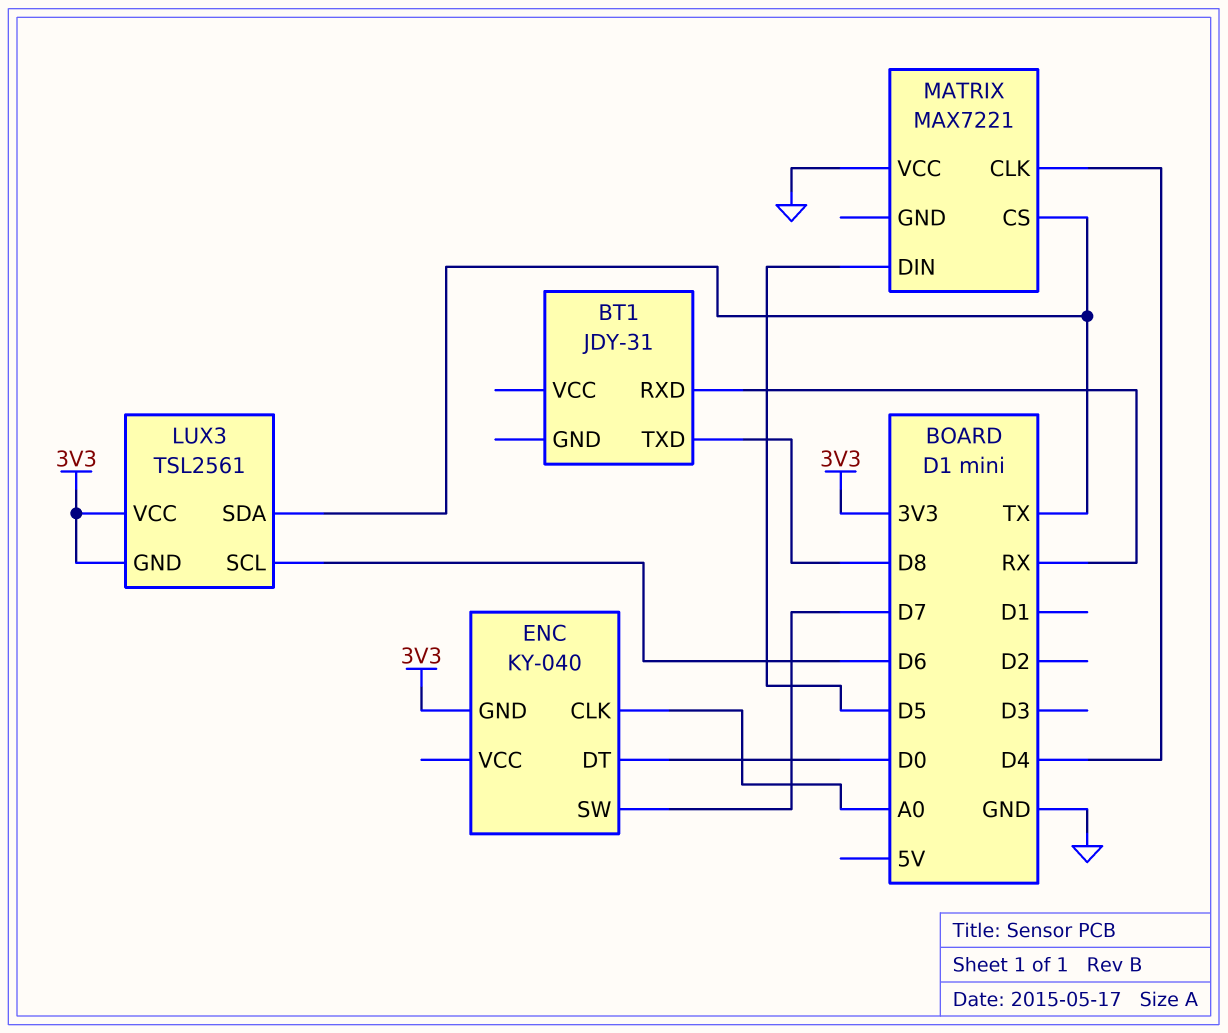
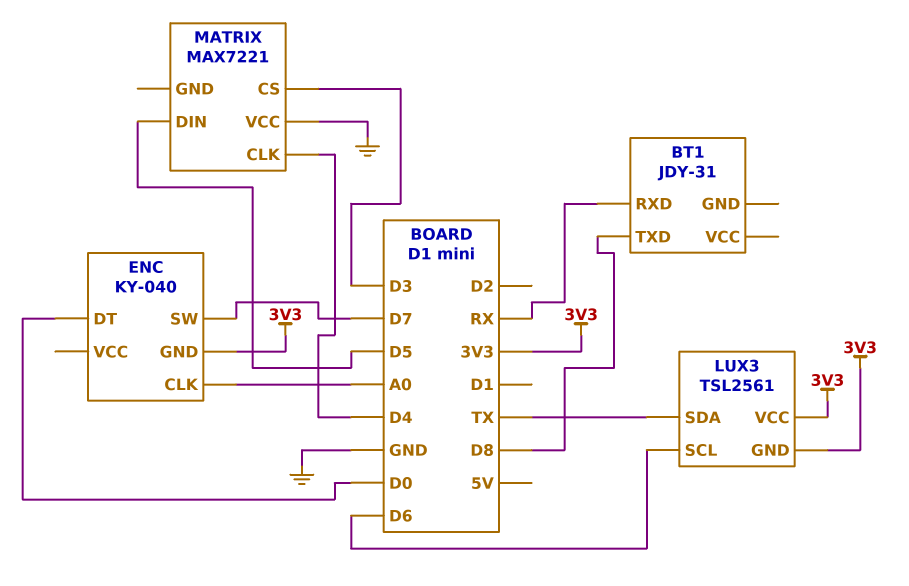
MATRIX pin CS: TX -> D3

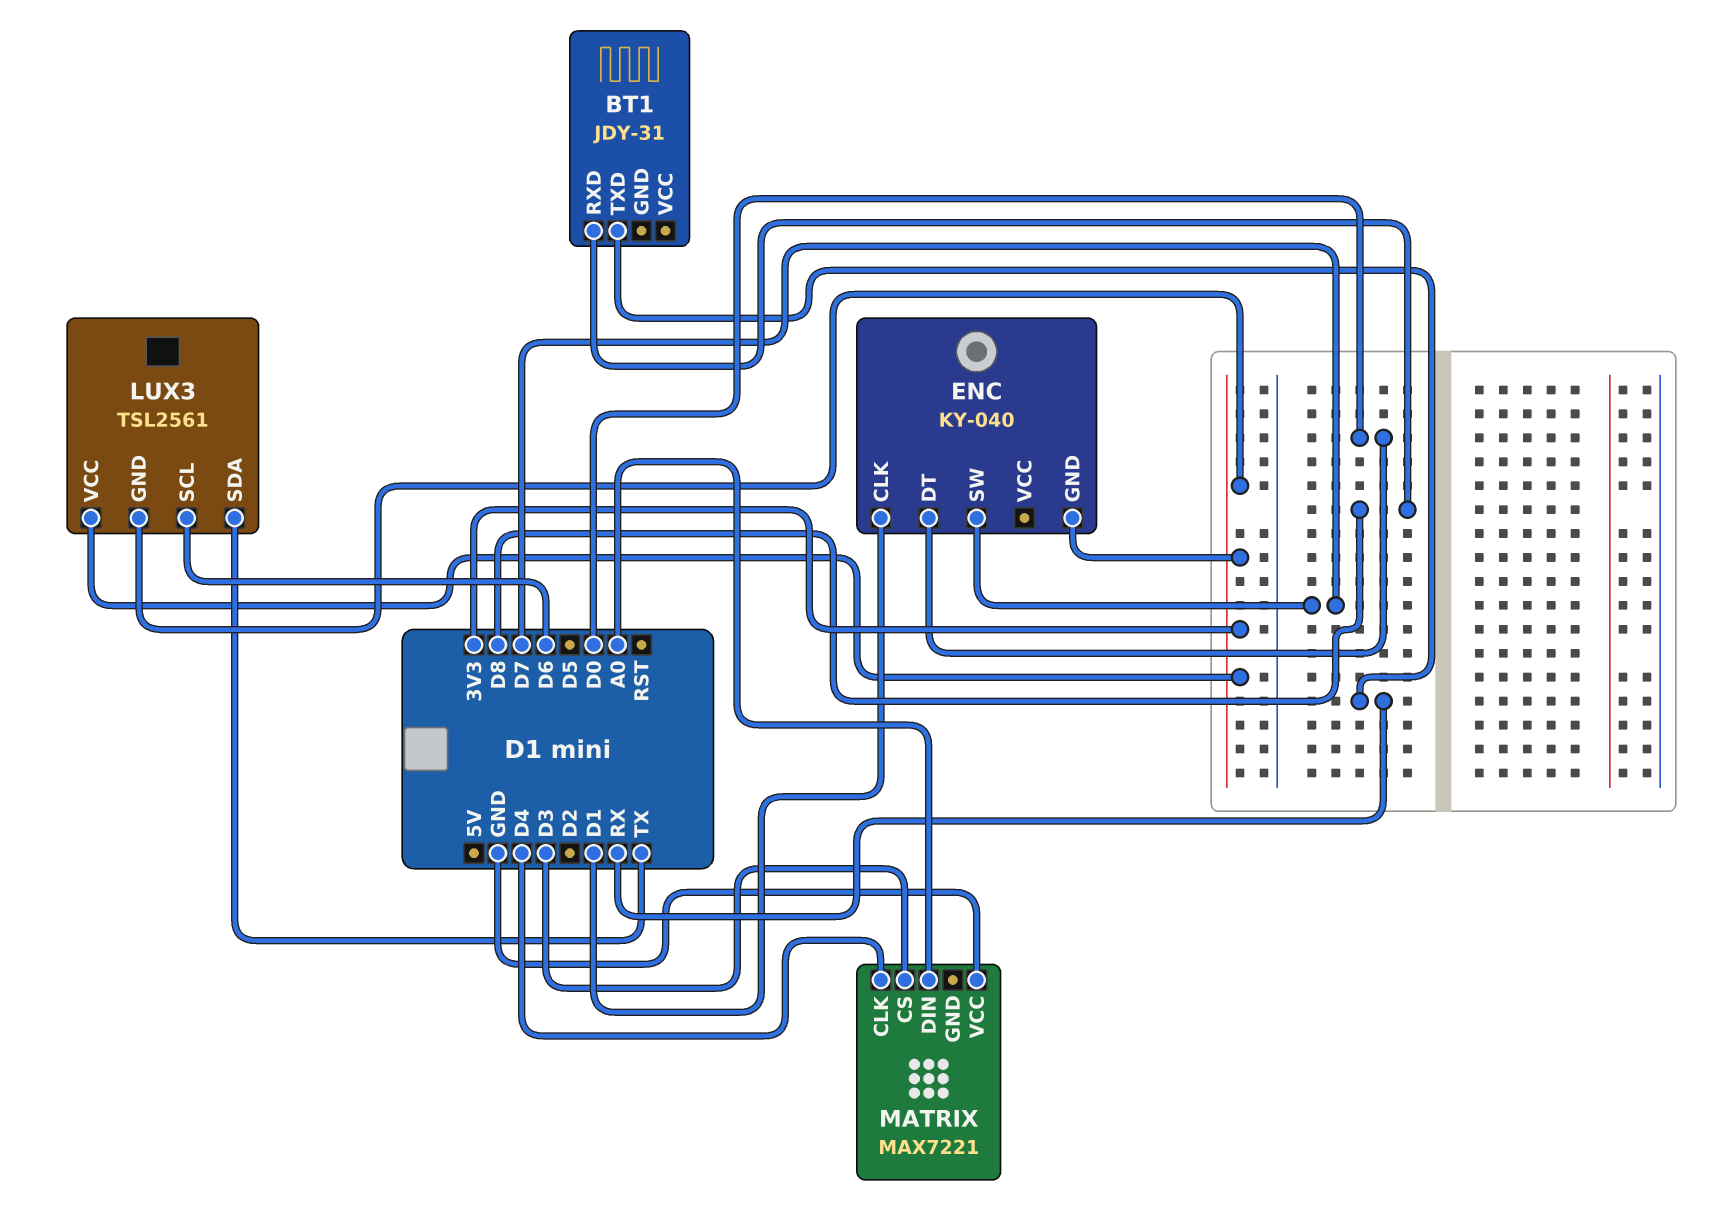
BT1 pin RXD: RX -> D8
BT1 pin TXD: D8 -> RX
ENC pin CLK: A0 -> D1
MATRIX pin DIN: D5 -> A0

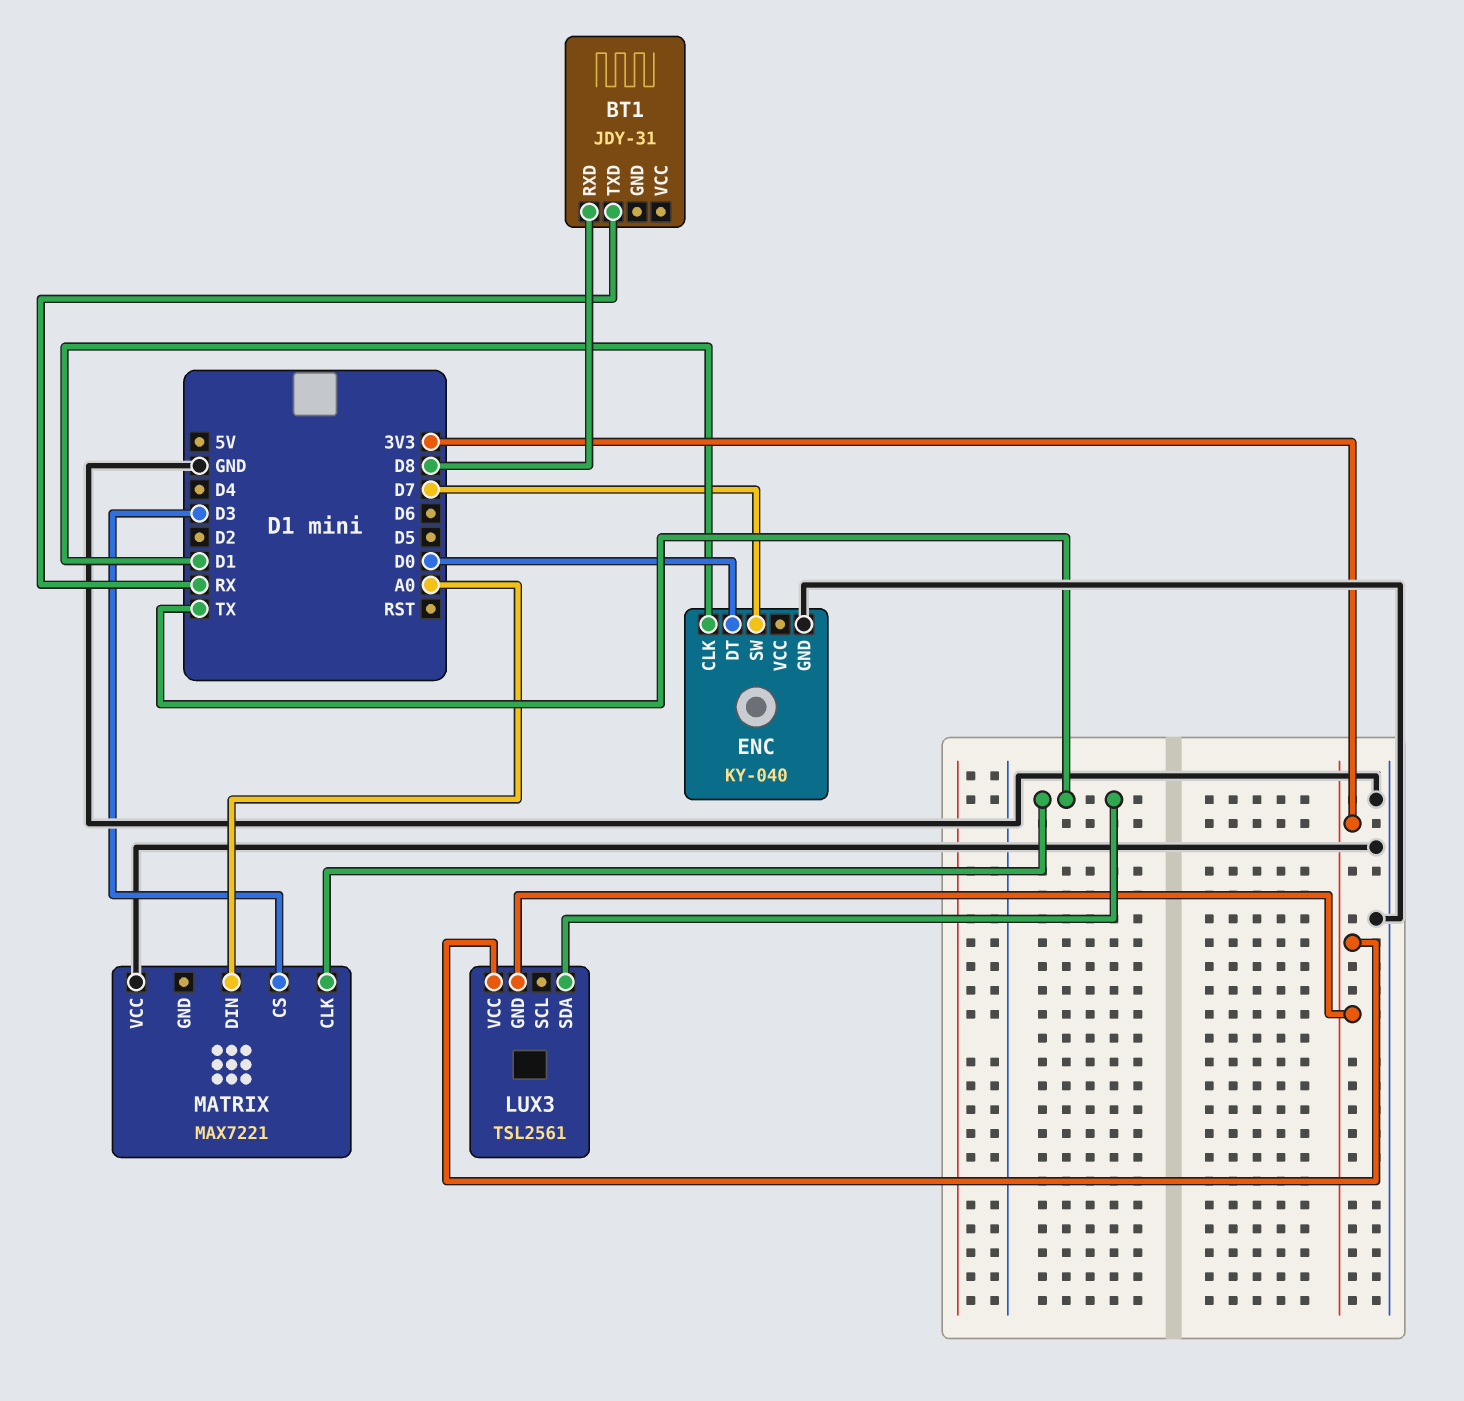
ENC pin GND: 3V3 -> GND
LUX3 pin SCL: D6 -> none
MATRIX pin CLK: D4 -> TX

